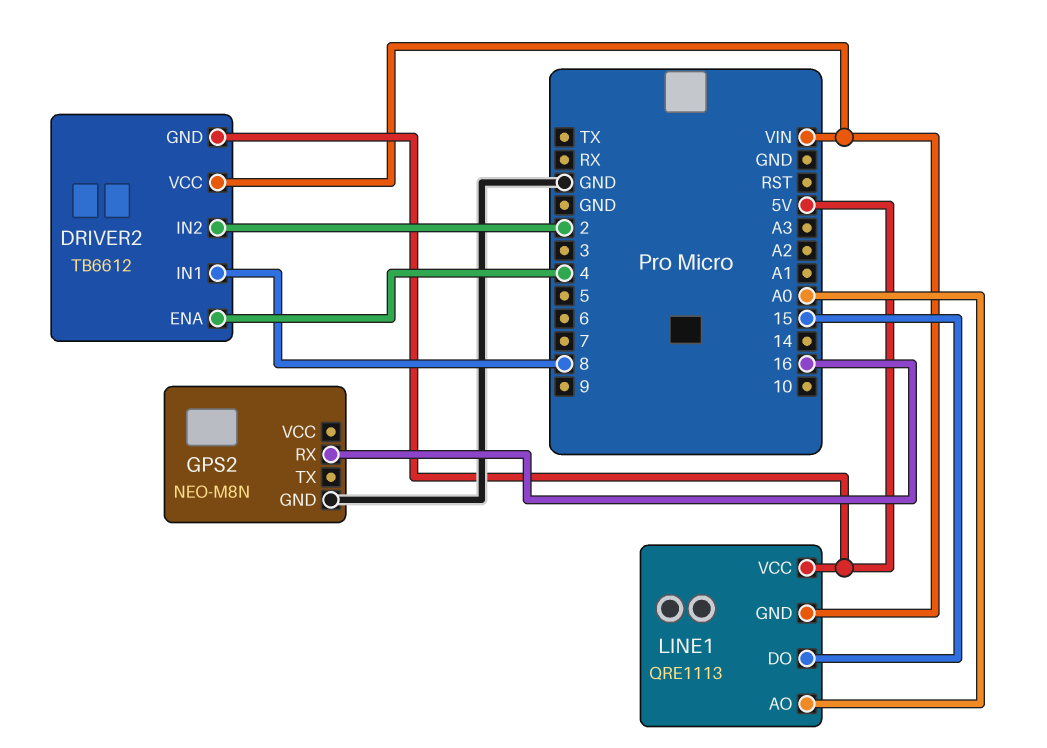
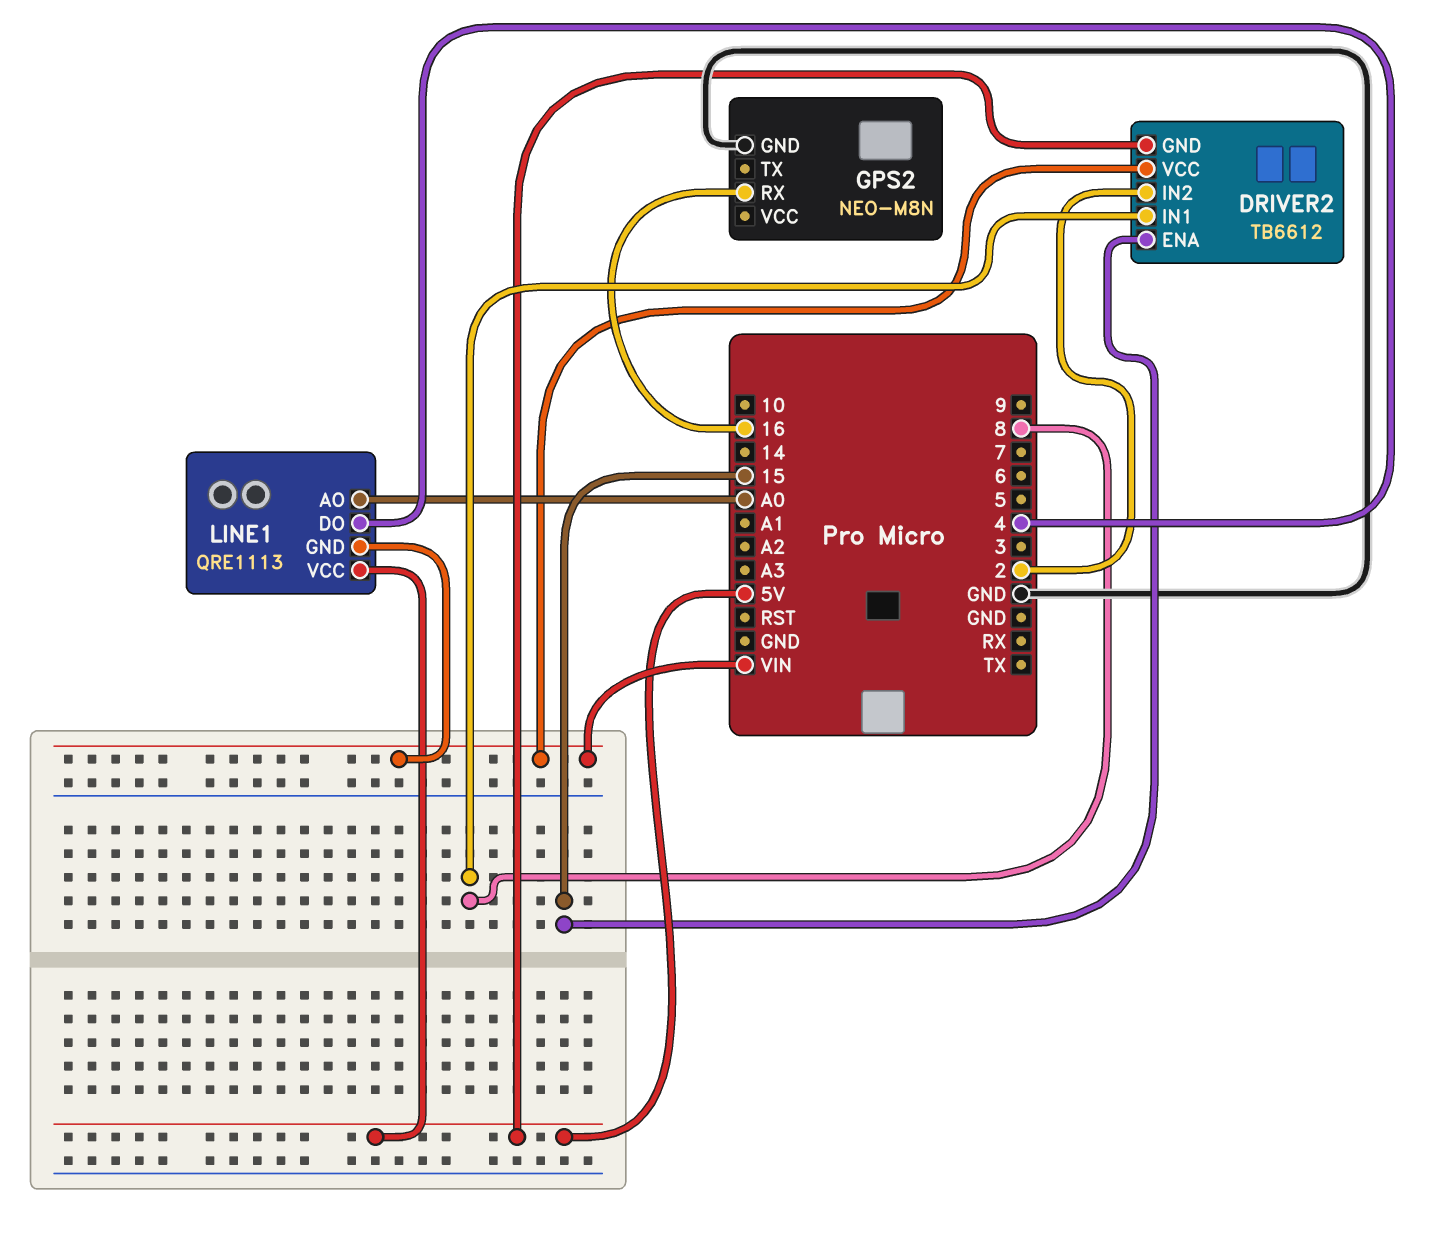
DRIVER2 pin ENA: 4 -> 15
LINE1 pin DO: 15 -> 4

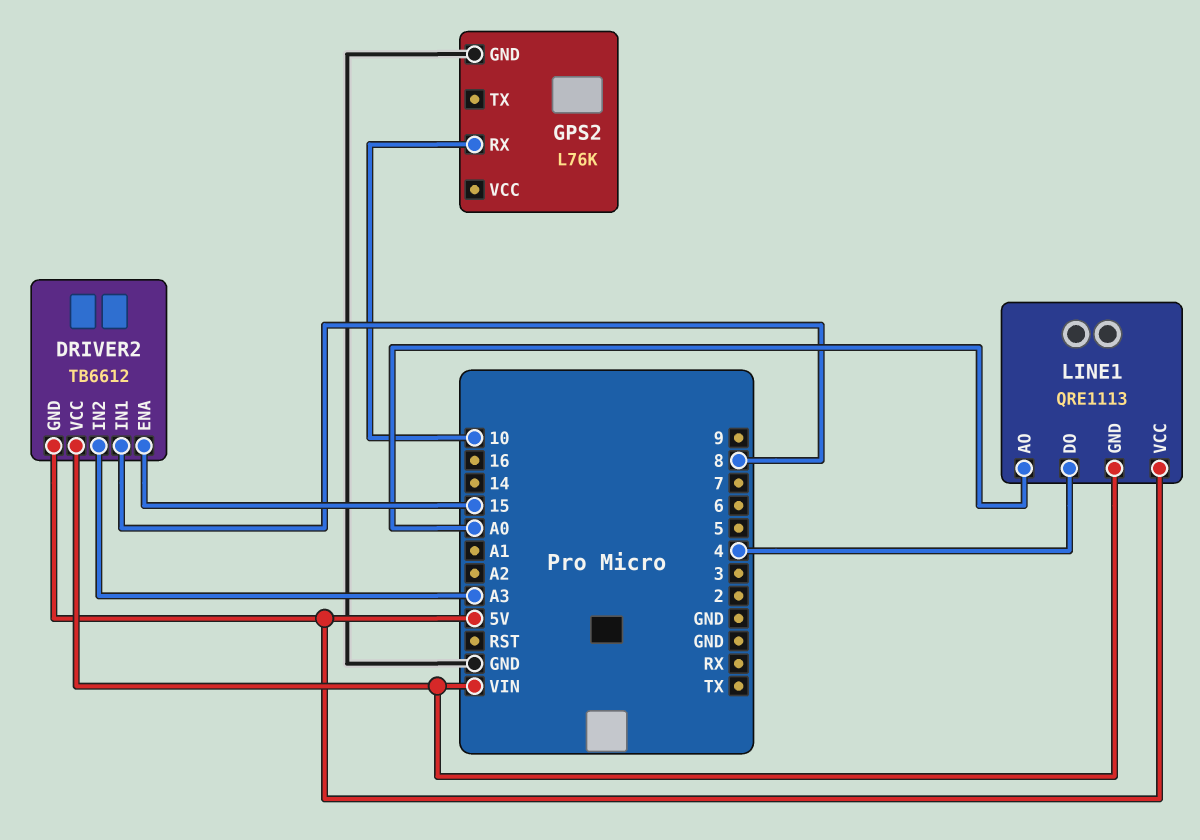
DRIVER2 pin IN2: 2 -> A3
GPS2: NEO-M8N -> L76K
GPS2 pin RX: 16 -> 10

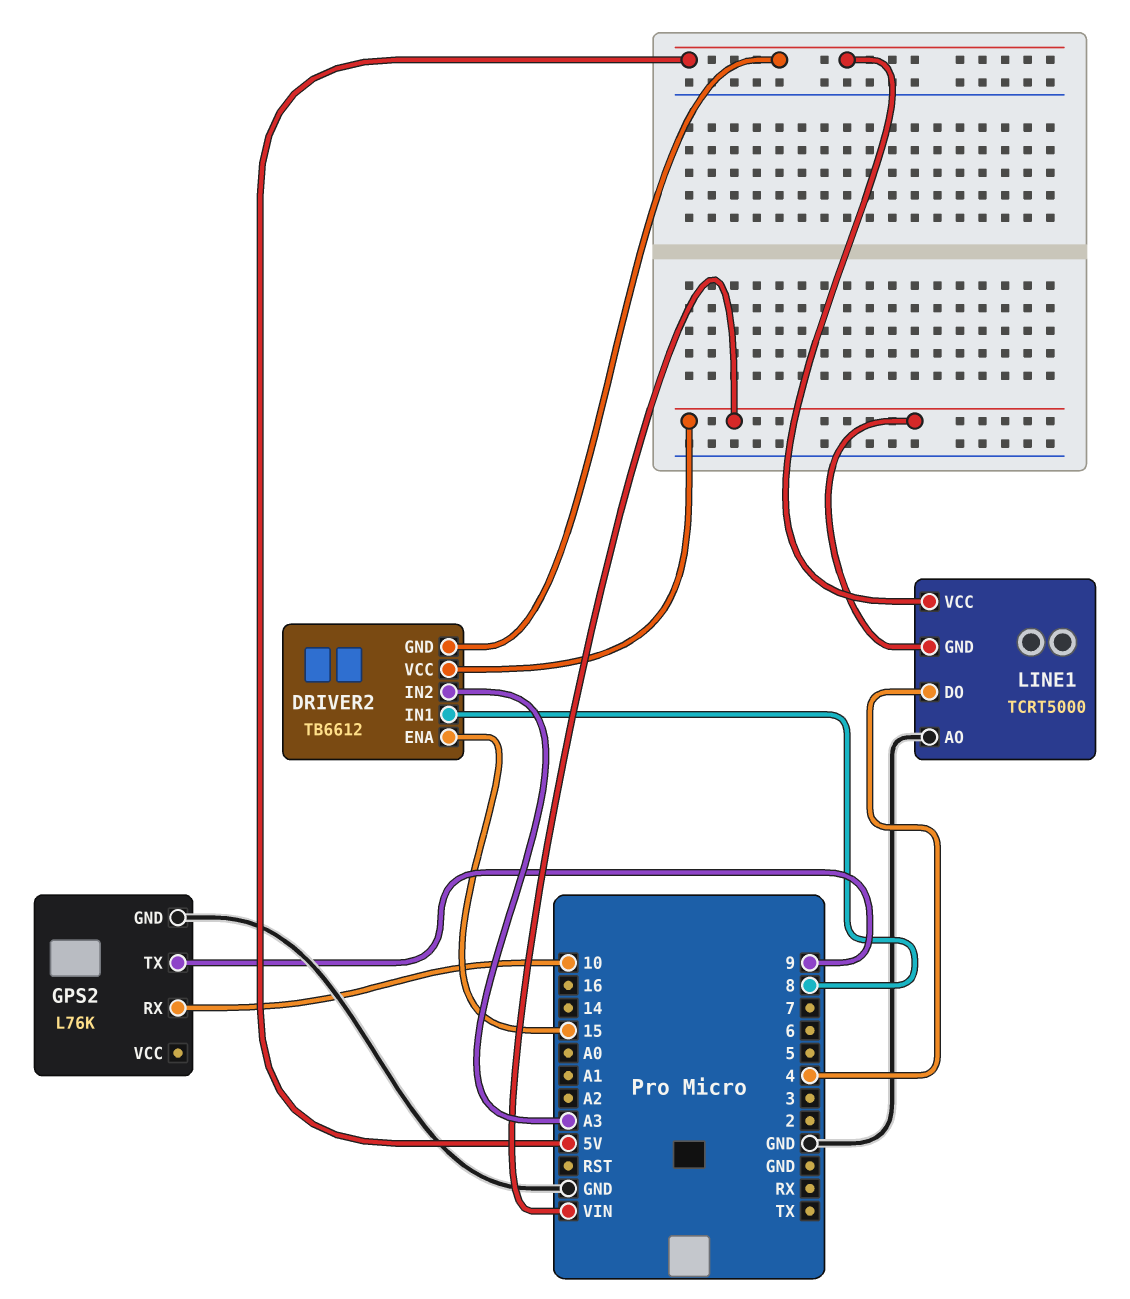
GPS2 pin TX: none -> 9
LINE1: QRE1113 -> TCRT5000
LINE1 pin AO: A0 -> GND

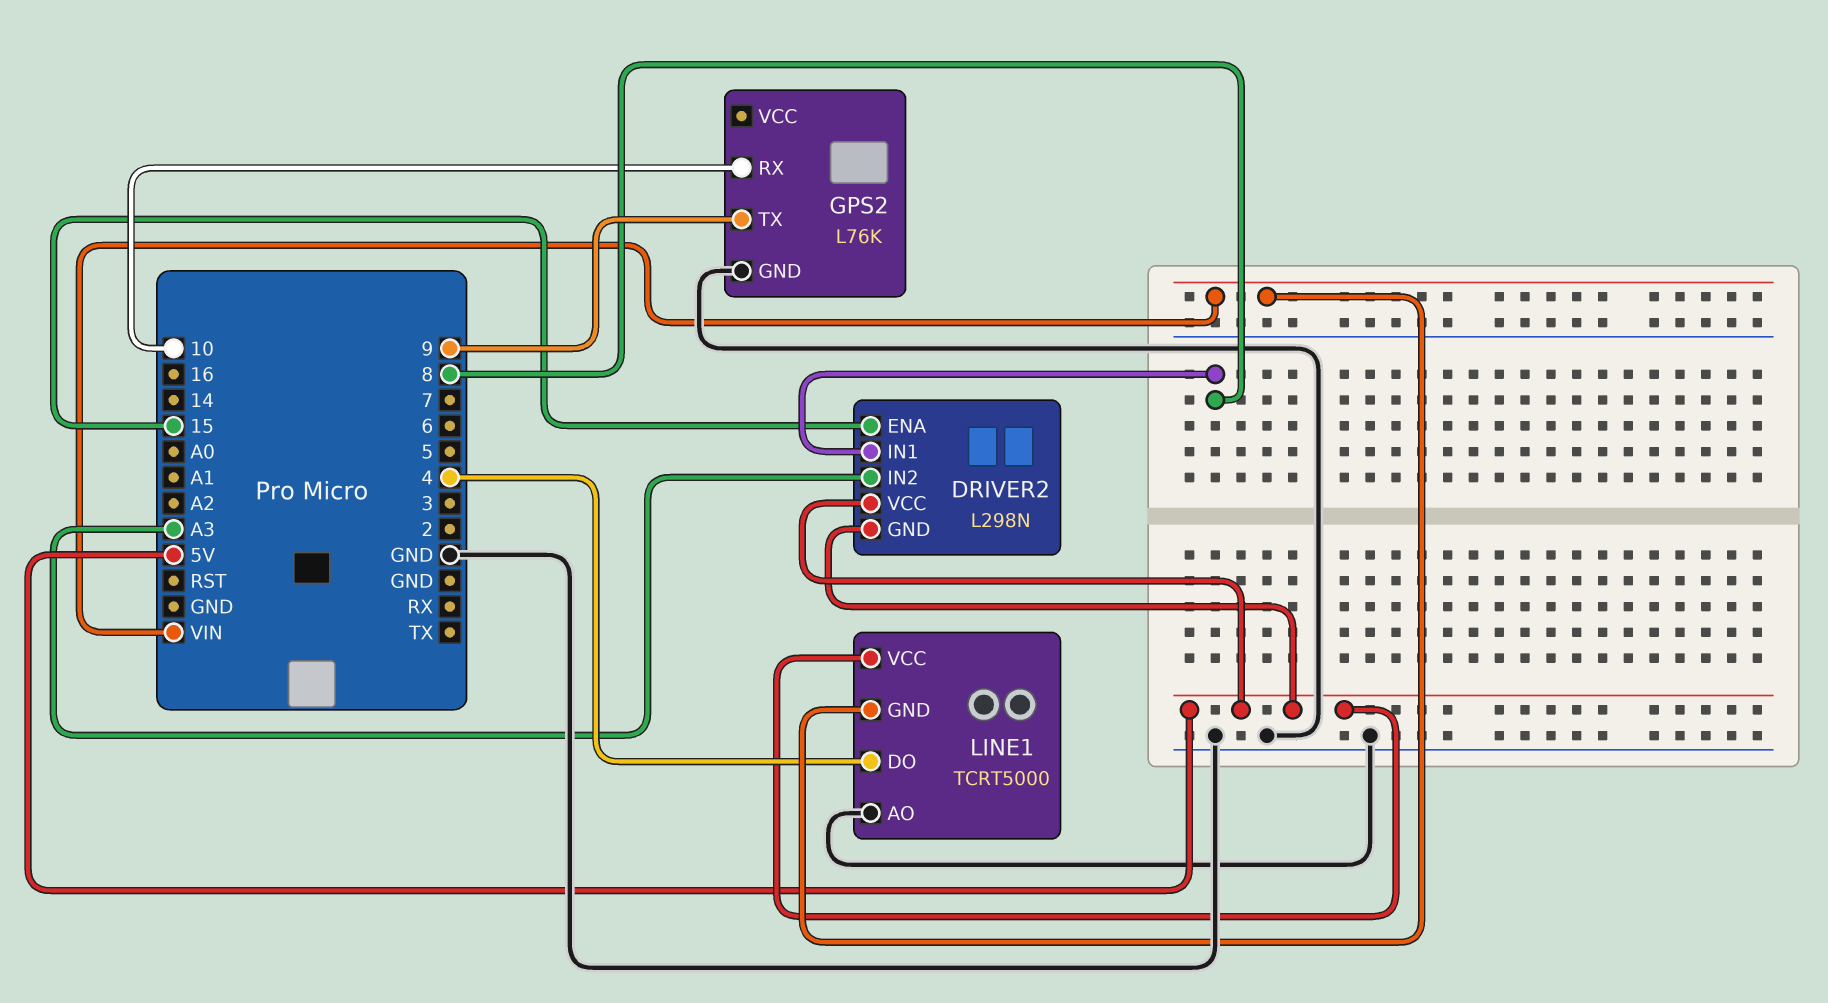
DRIVER2: TB6612 -> L298N
DRIVER2 pin VCC: VIN -> 5V

